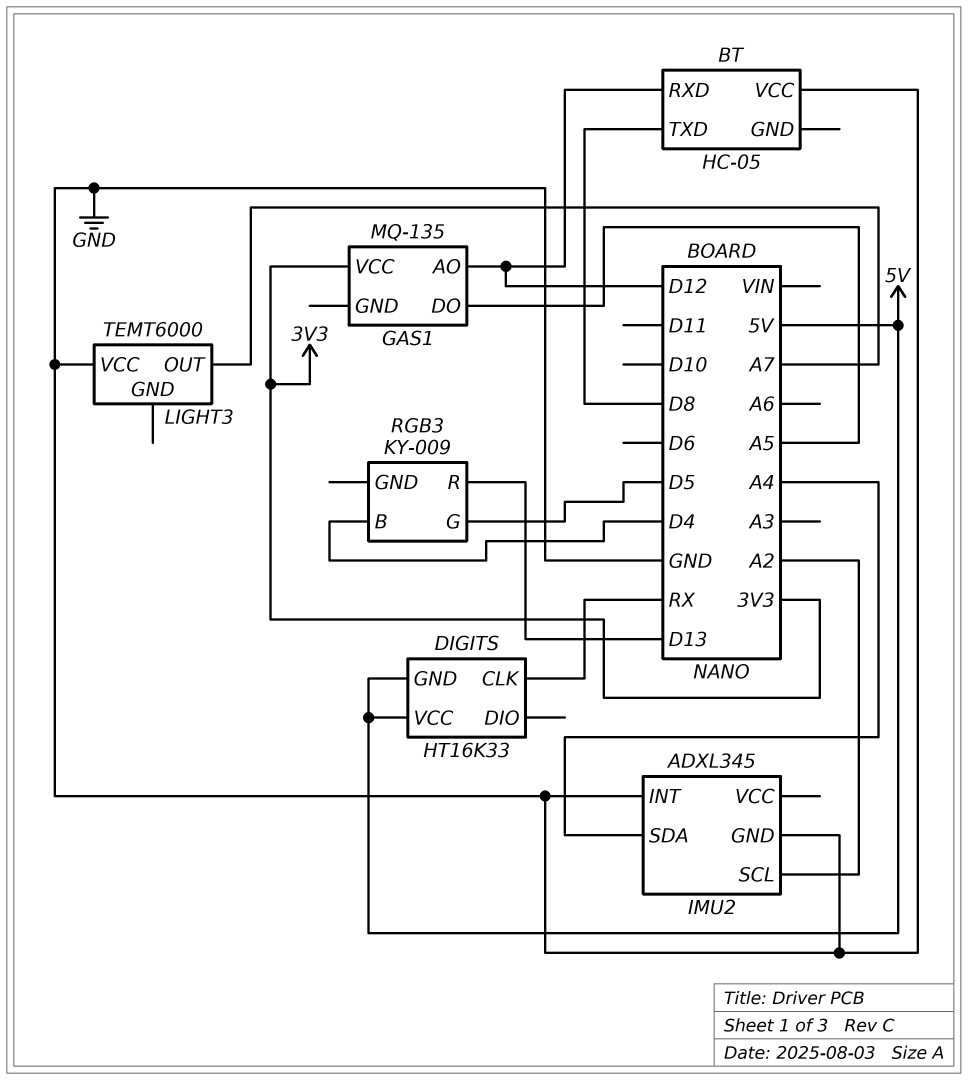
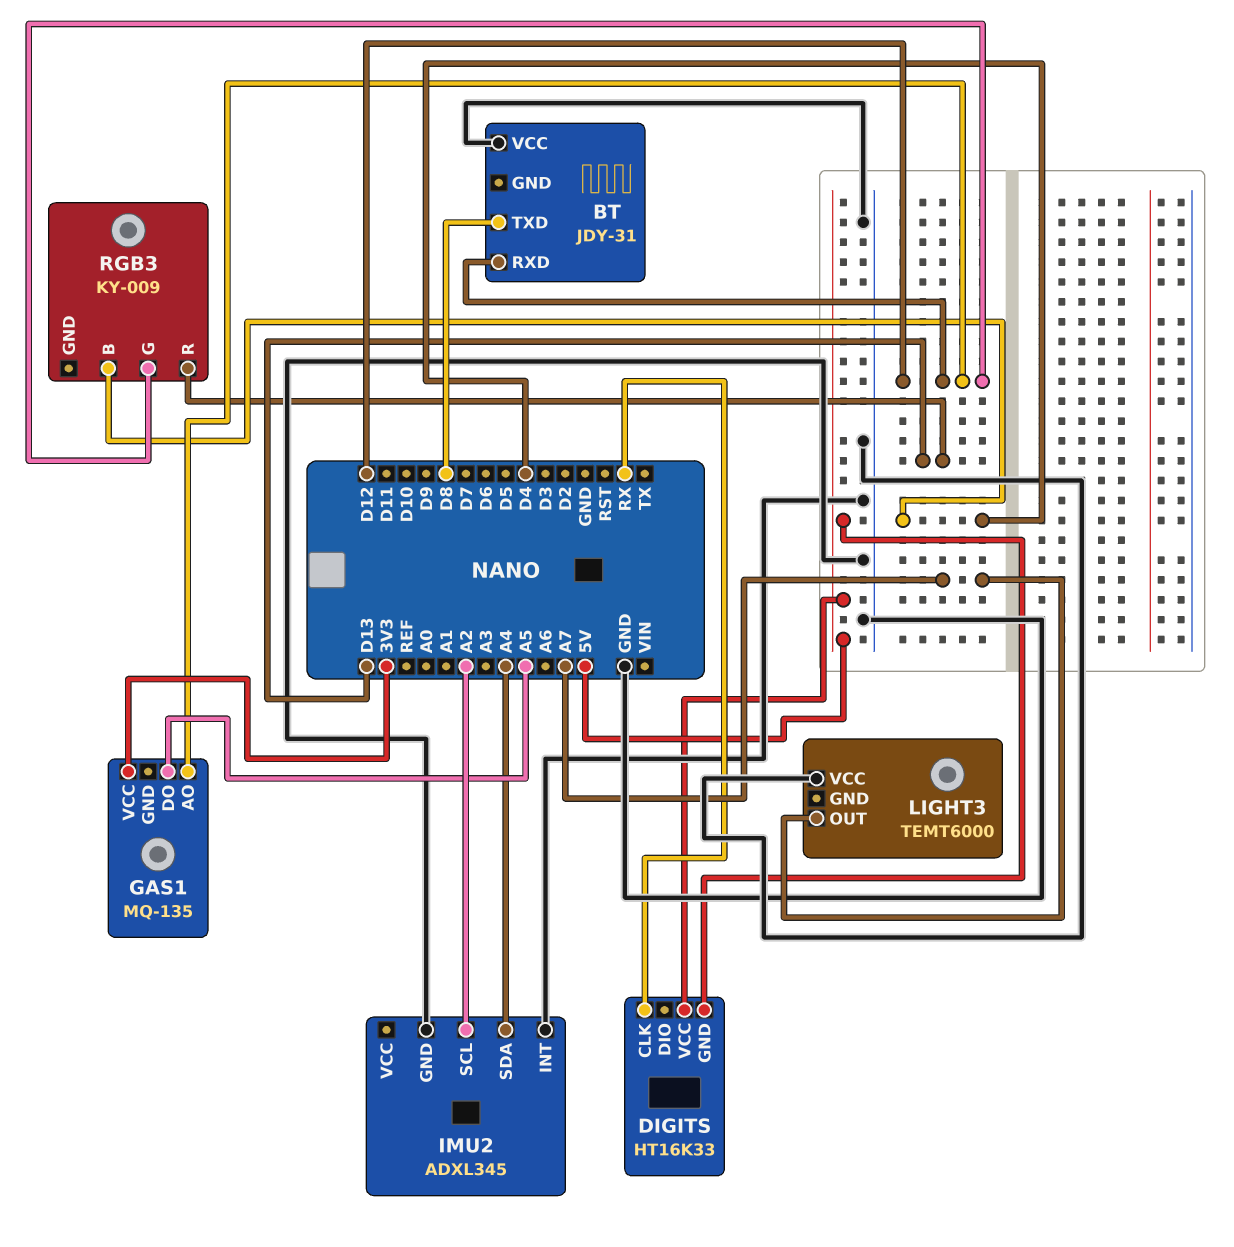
BT: HC-05 -> JDY-31
RGB3 pin G: D5 -> D12

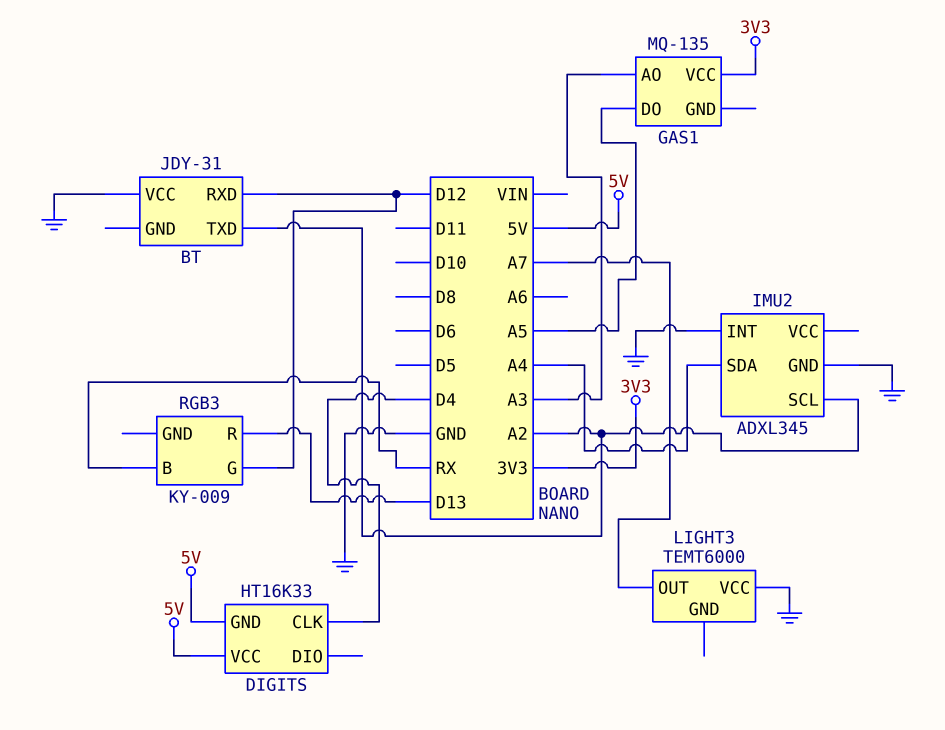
BT pin TXD: D8 -> A2
DIGITS pin CLK: RX -> D4
GAS1 pin AO: D12 -> A3
RGB3 pin B: D4 -> RX

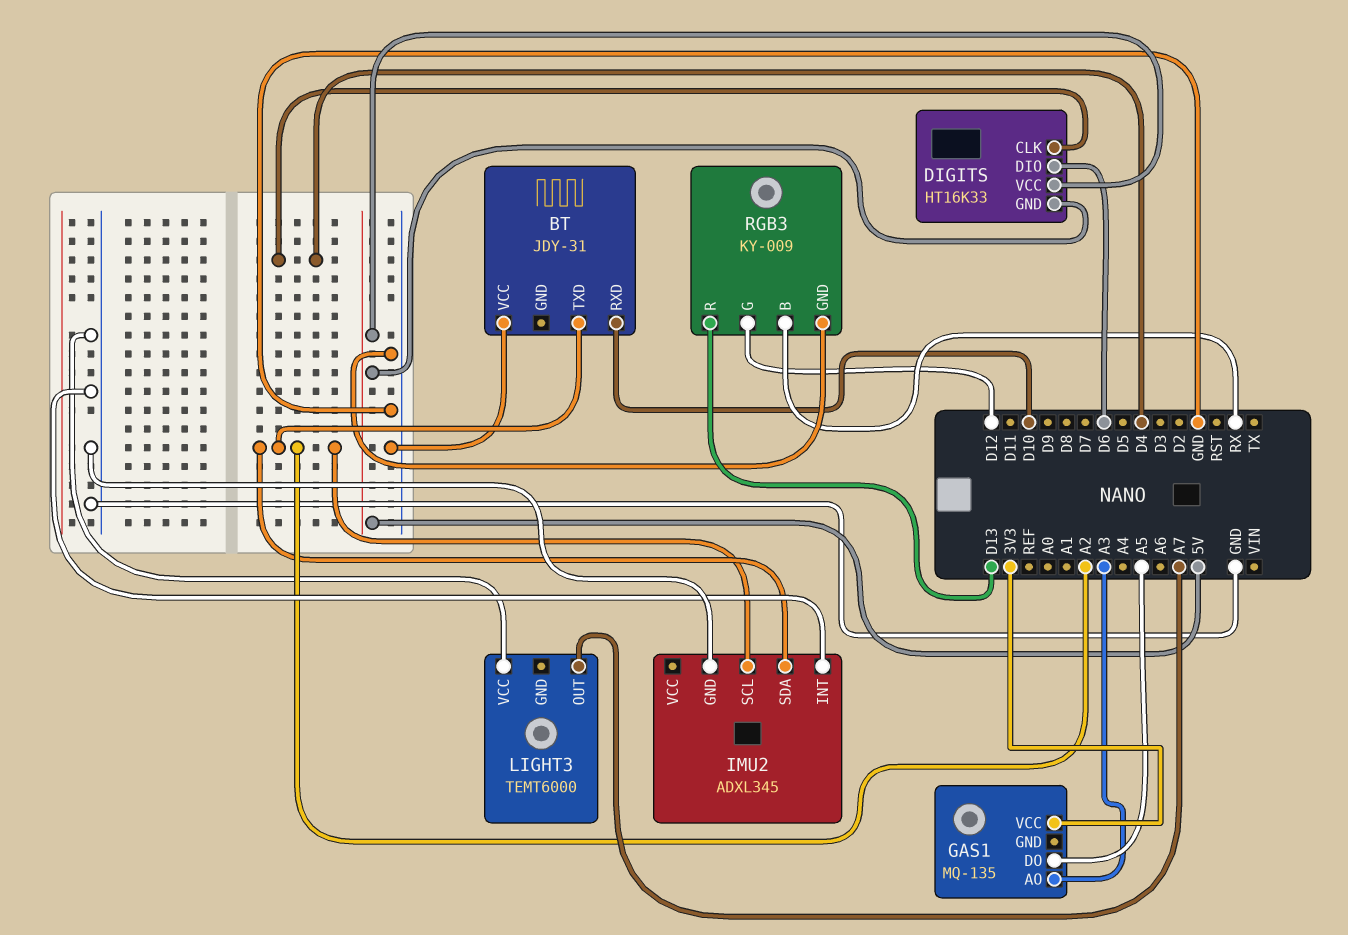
BT pin RXD: D12 -> D10
DIGITS pin DIO: none -> D6
IMU2 pin SDA: A4 -> A2
RGB3 pin GND: none -> GND

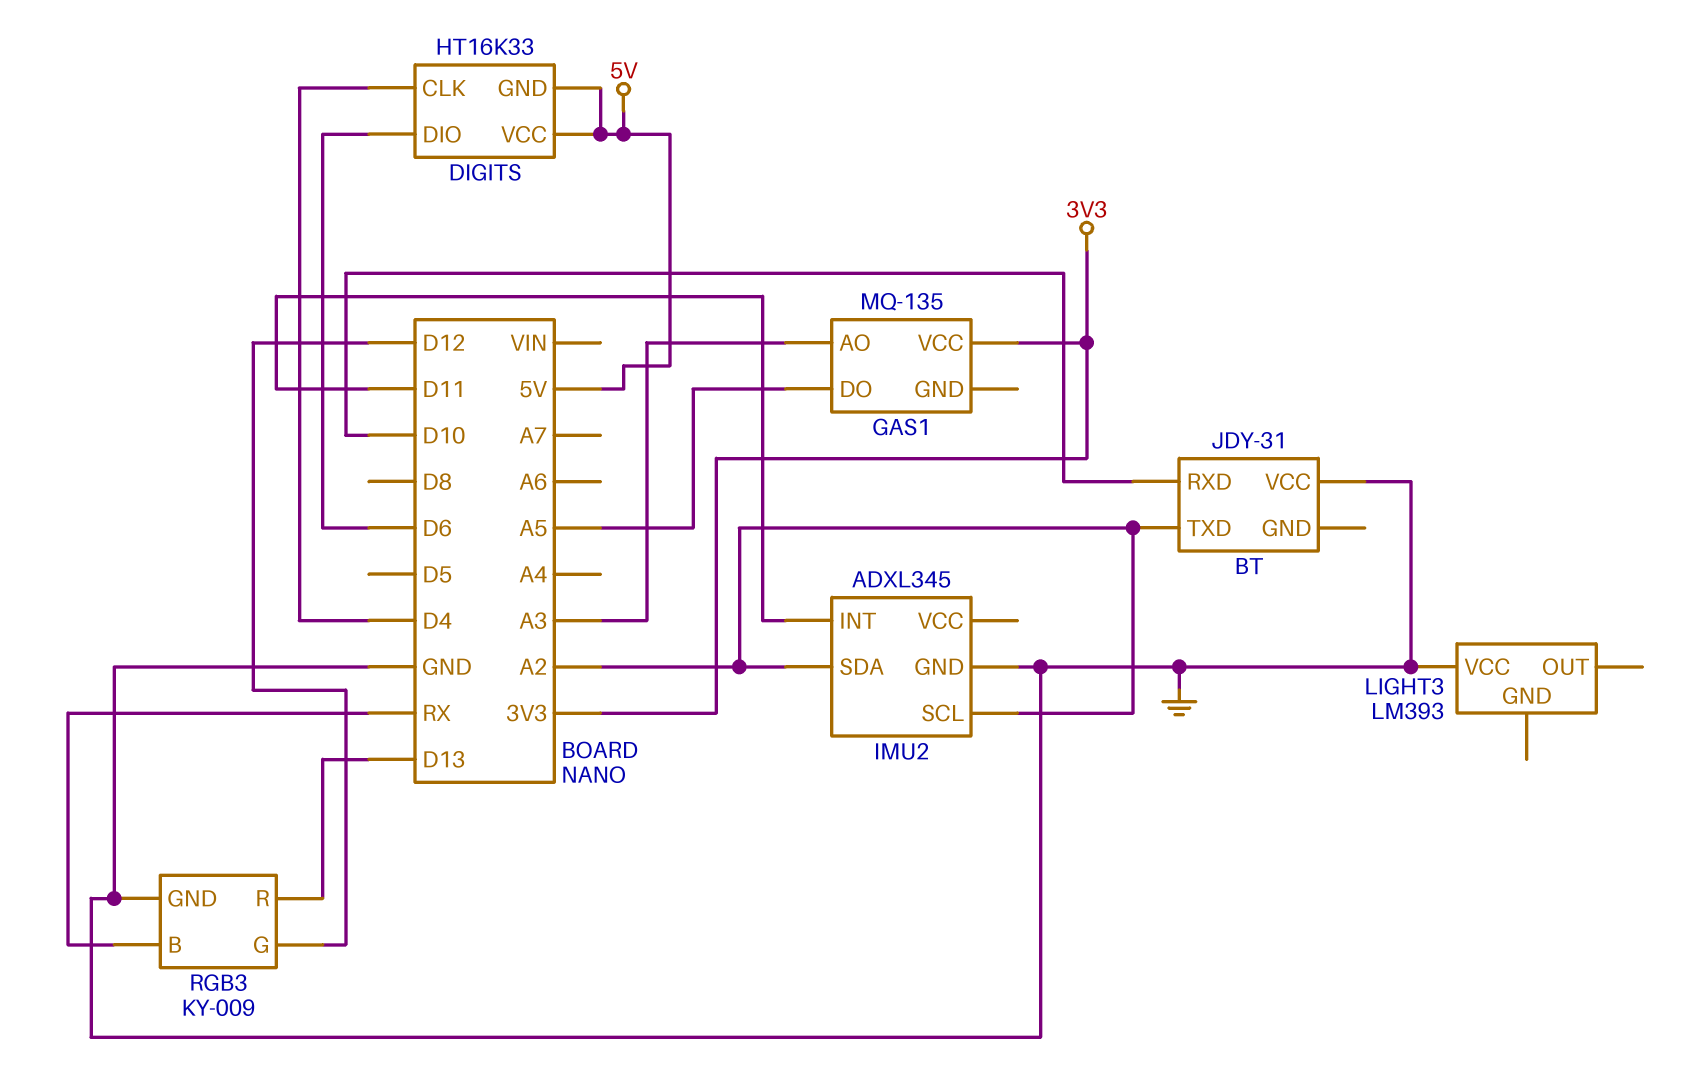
IMU2 pin INT: GND -> D11
LIGHT3: TEMT6000 -> LM393
LIGHT3 pin OUT: A7 -> none

